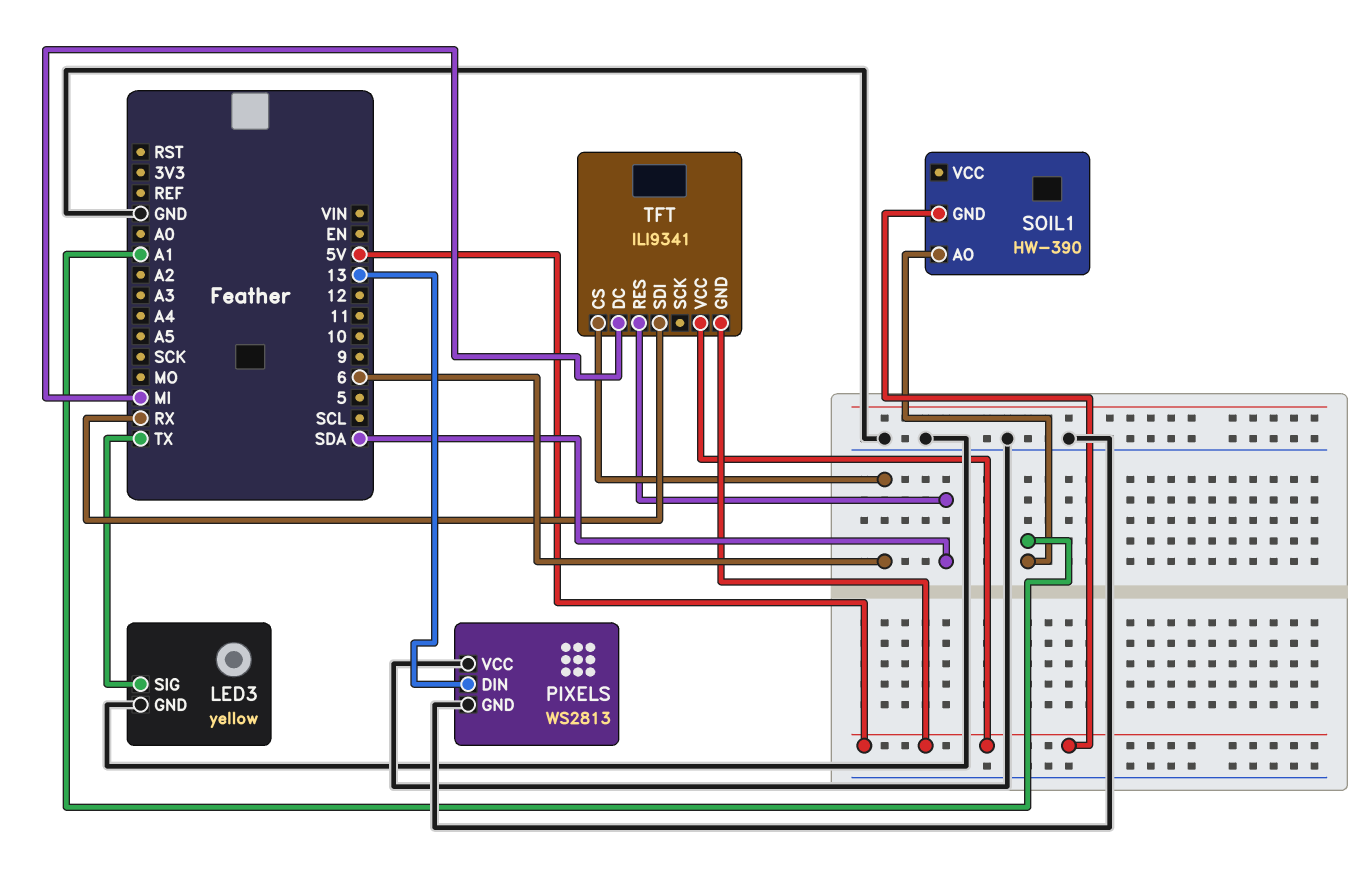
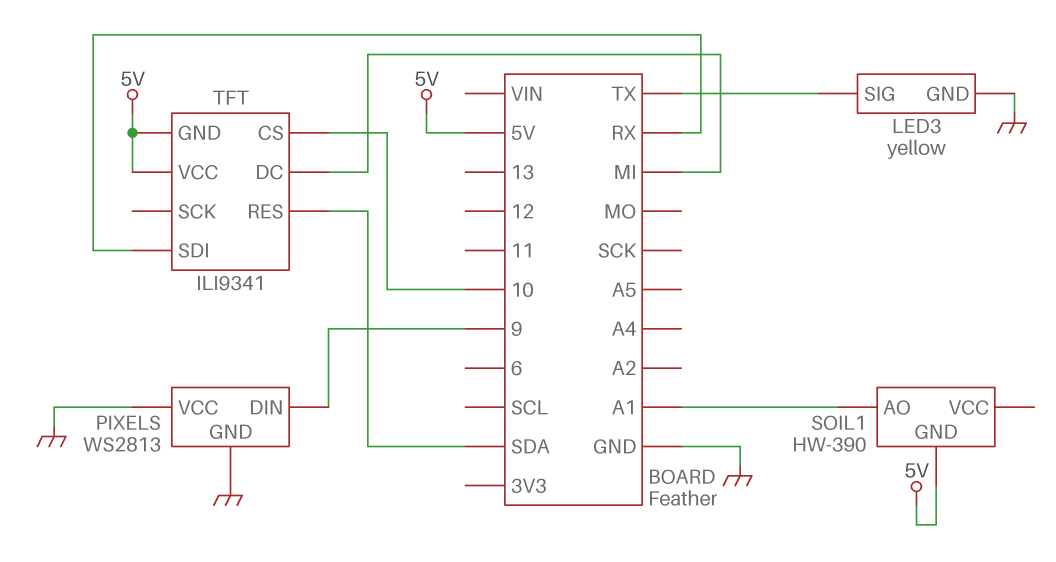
PIXELS pin DIN: 13 -> 9
TFT pin CS: 6 -> 10

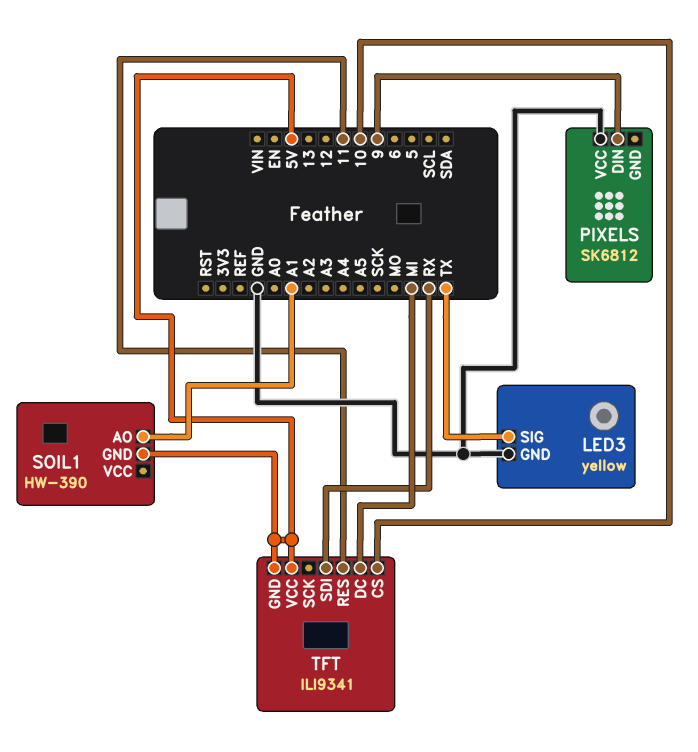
PIXELS: WS2813 -> SK6812
PIXELS pin GND: GND -> none
TFT pin RES: SDA -> 11

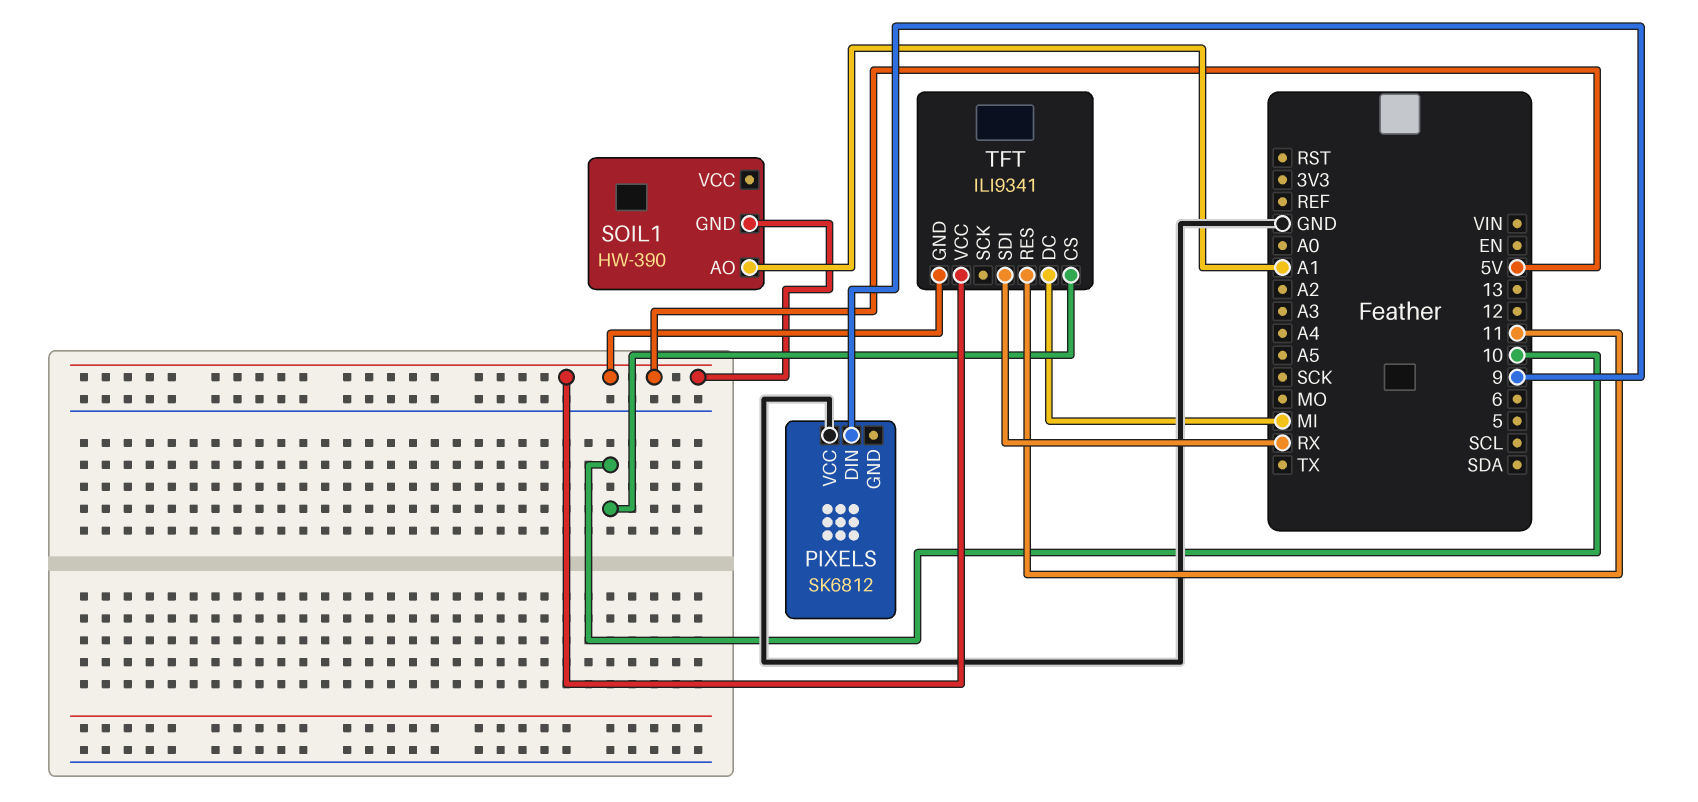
LED3: yellow -> none
LED3 pin GND: GND -> none
LED3 pin SIG: TX -> none

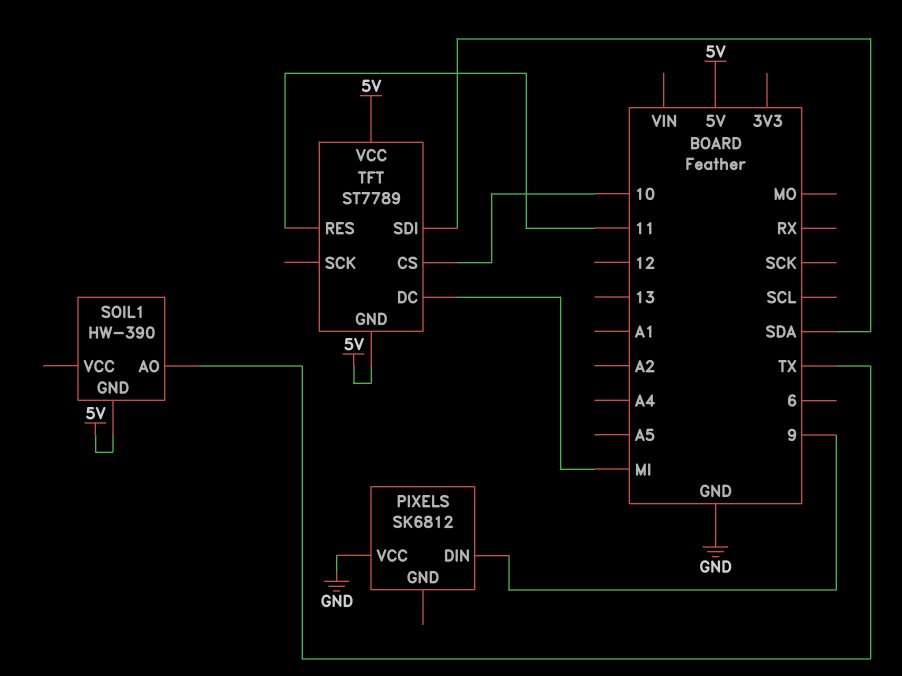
SOIL1 pin AO: A1 -> TX
TFT: ILI9341 -> ST7789
TFT pin SDI: RX -> SDA

